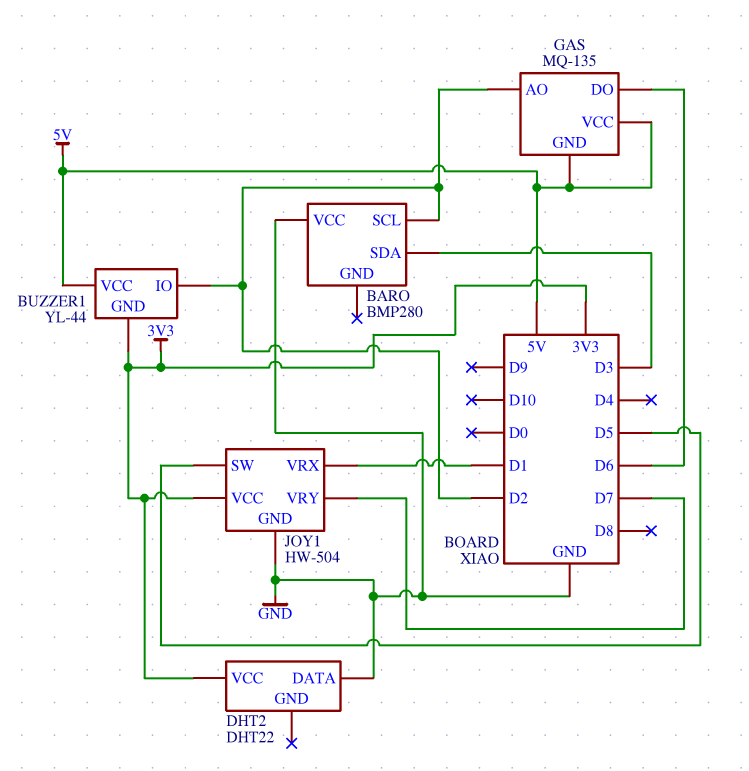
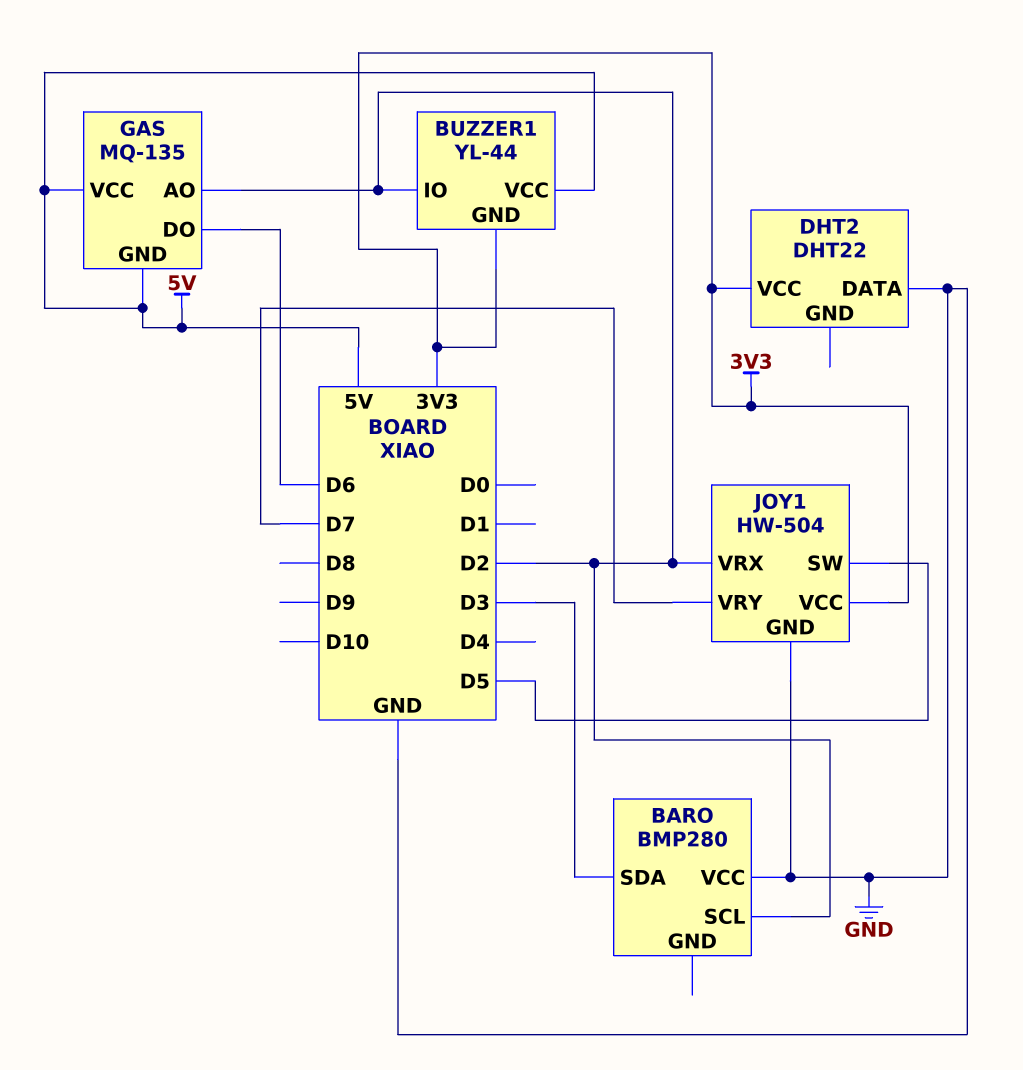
JOY1 pin VRX: D1 -> D2

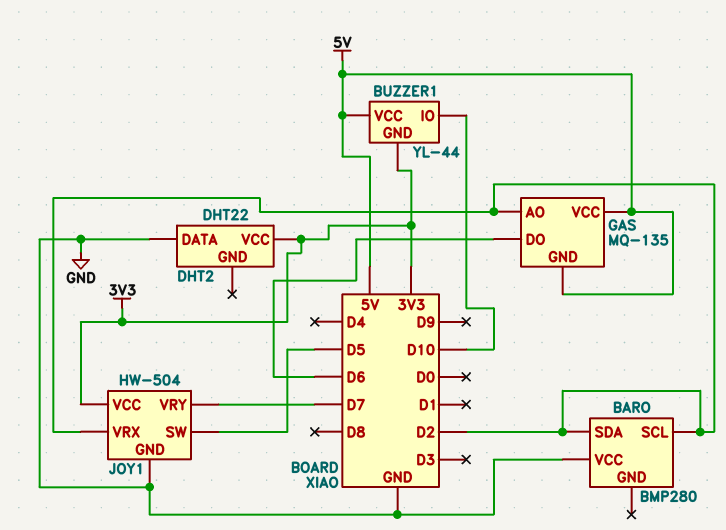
BARO pin SDA: D3 -> D2
BUZZER1 pin IO: D2 -> D10

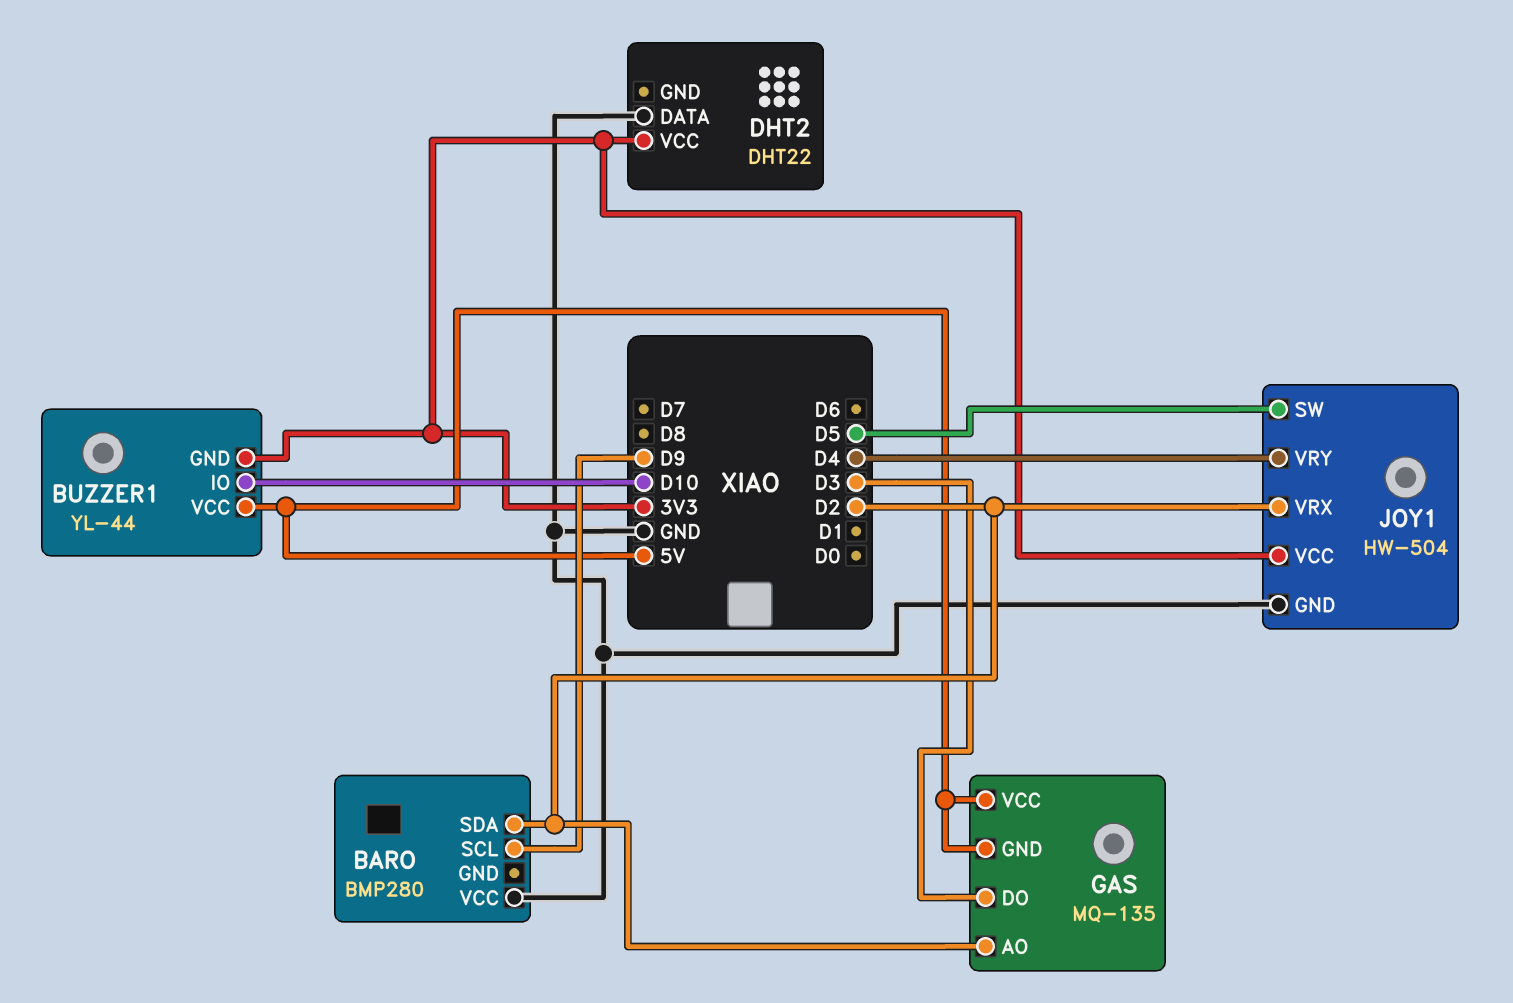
BARO pin SCL: D2 -> D9
GAS pin DO: D6 -> D3
JOY1 pin VRY: D7 -> D4

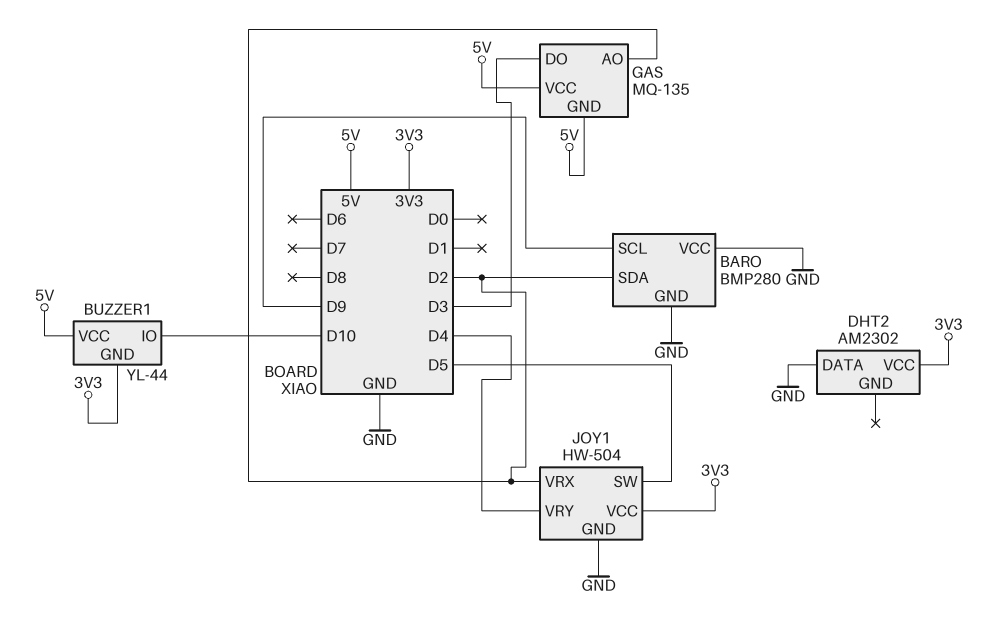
BARO pin GND: none -> GND
DHT2: DHT22 -> AM2302

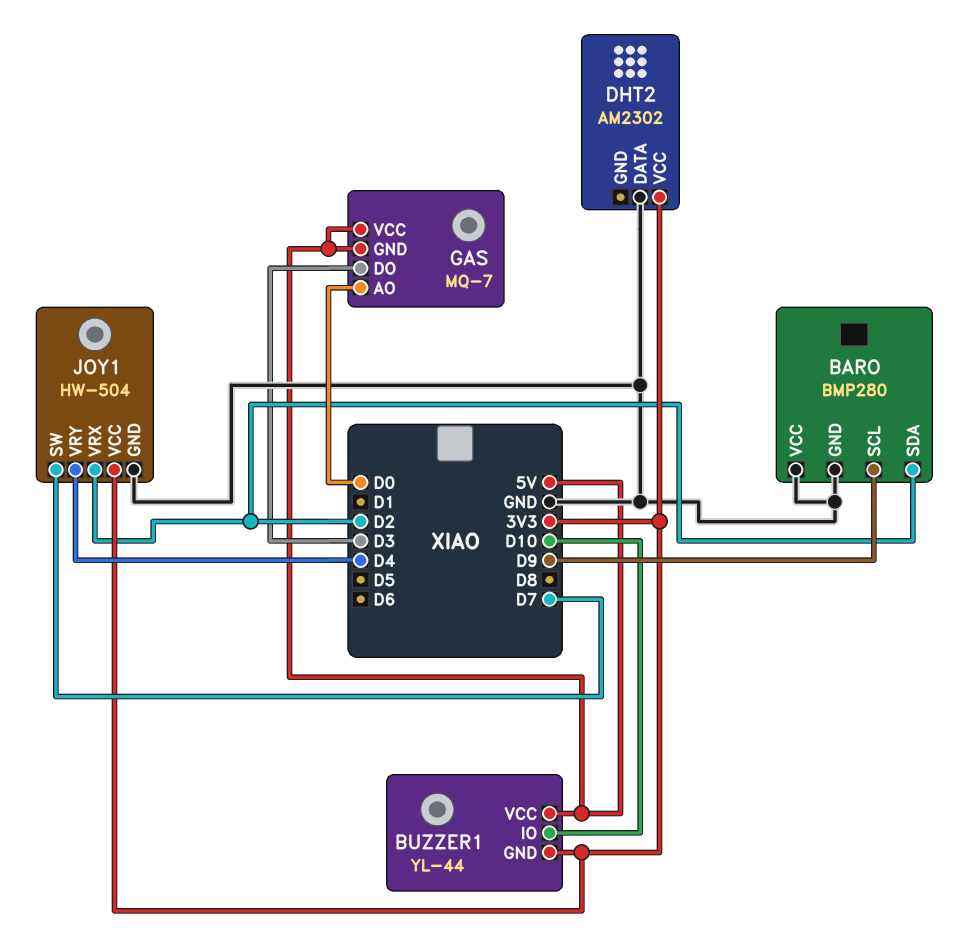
GAS: MQ-135 -> MQ-7
GAS pin AO: D2 -> D0
JOY1 pin SW: D5 -> D7

